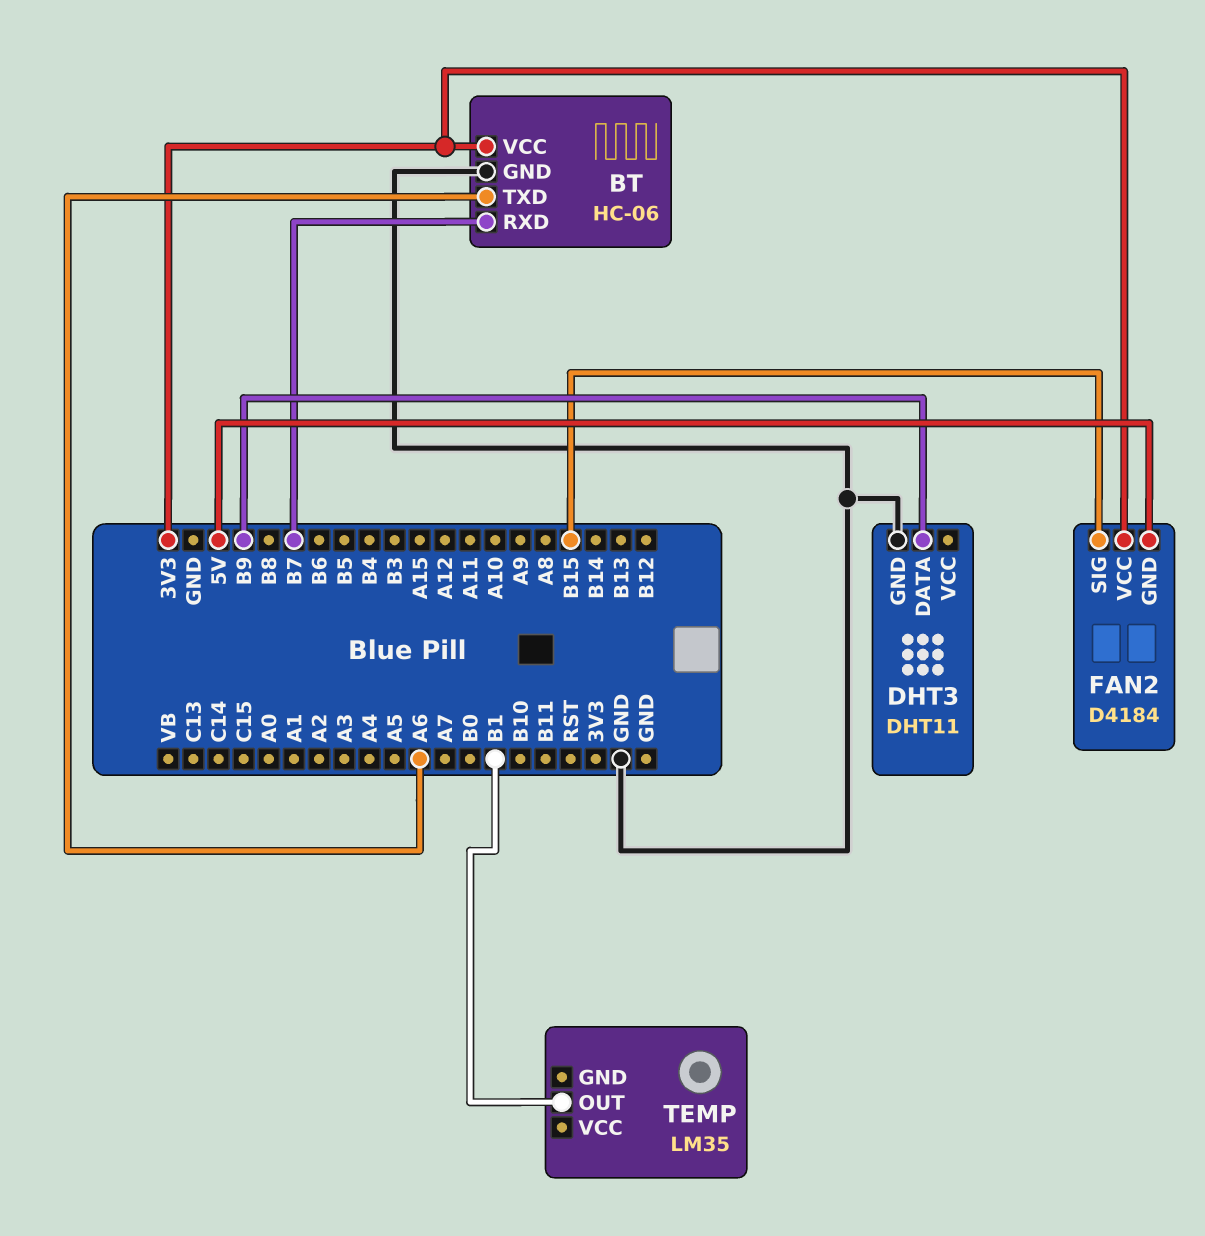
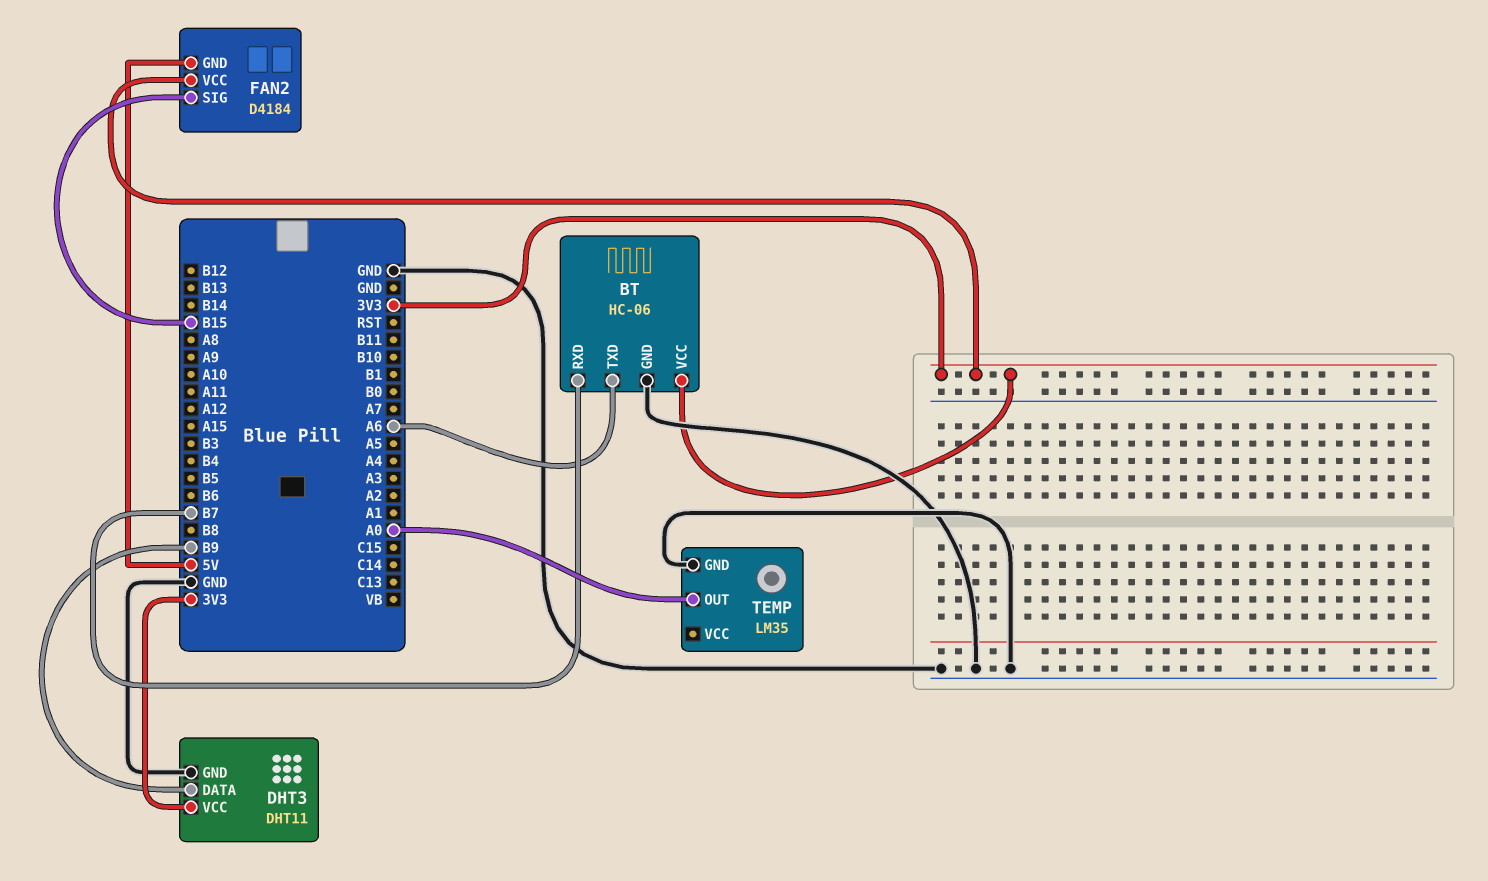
DHT3 pin VCC: none -> 3V3
TEMP pin GND: none -> GND
TEMP pin OUT: B1 -> A0

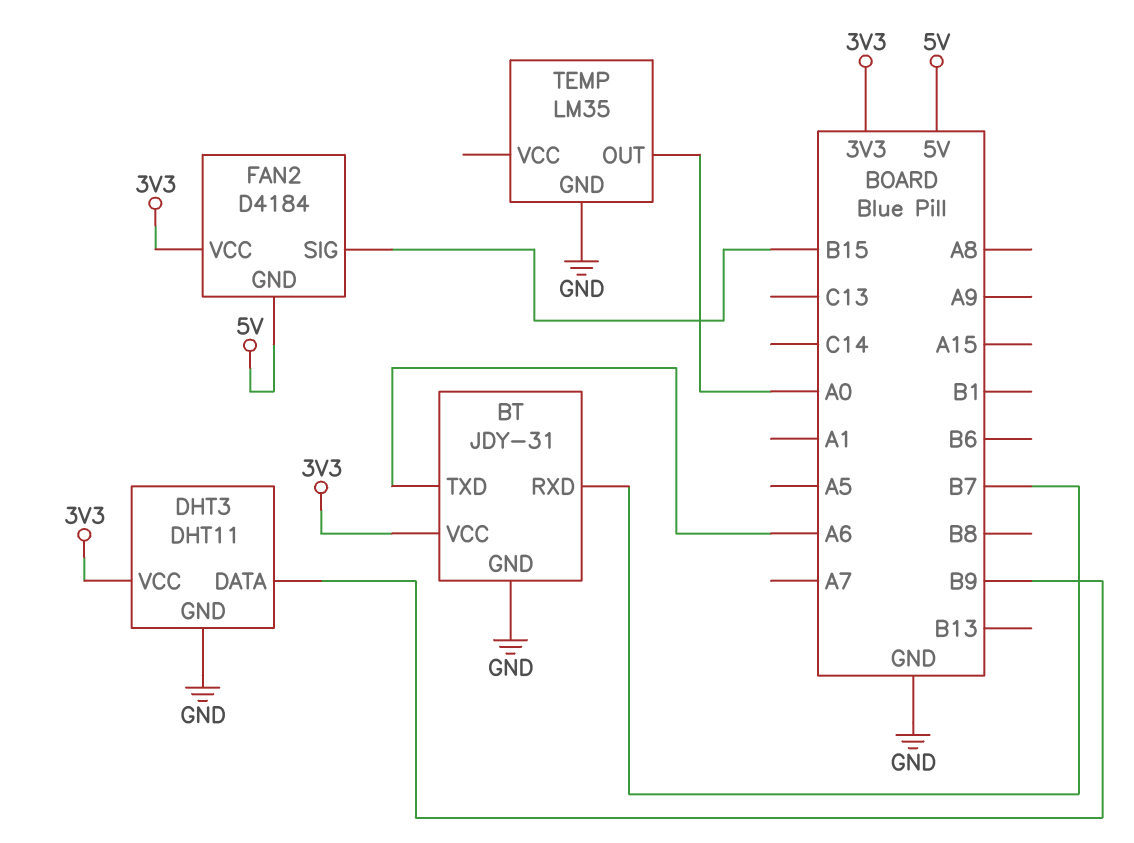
BT: HC-06 -> JDY-31

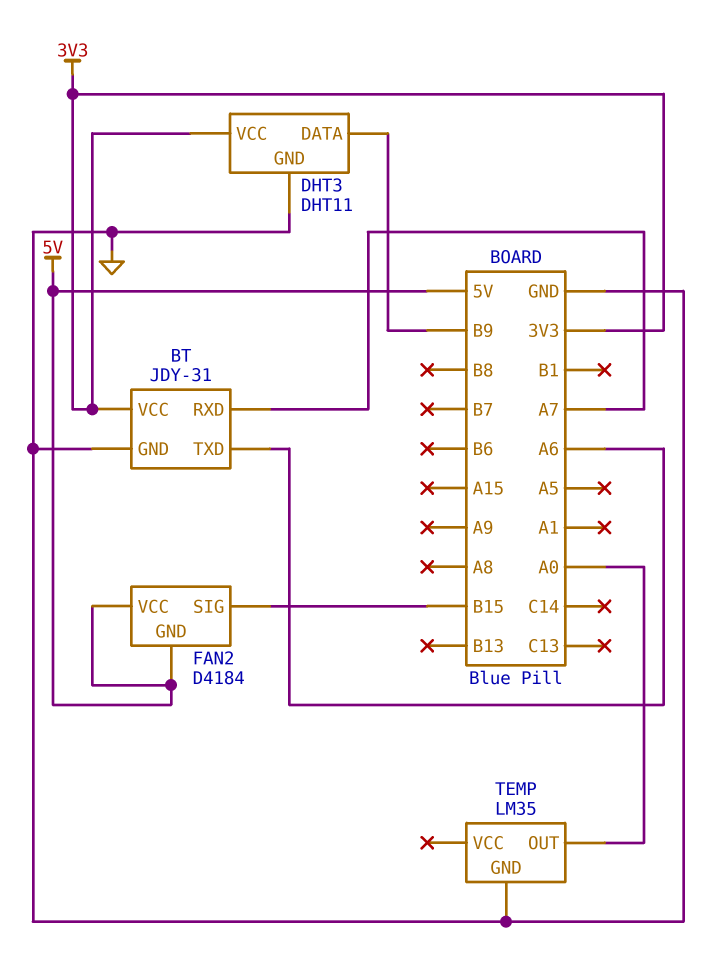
BT pin RXD: B7 -> A7
FAN2 pin VCC: 3V3 -> 5V

